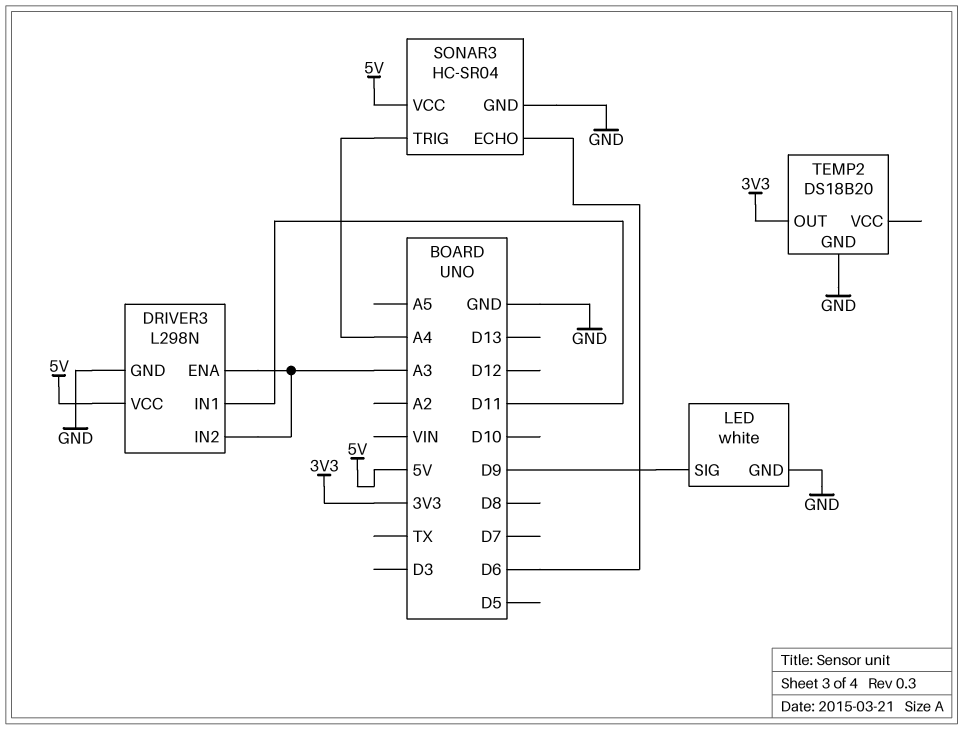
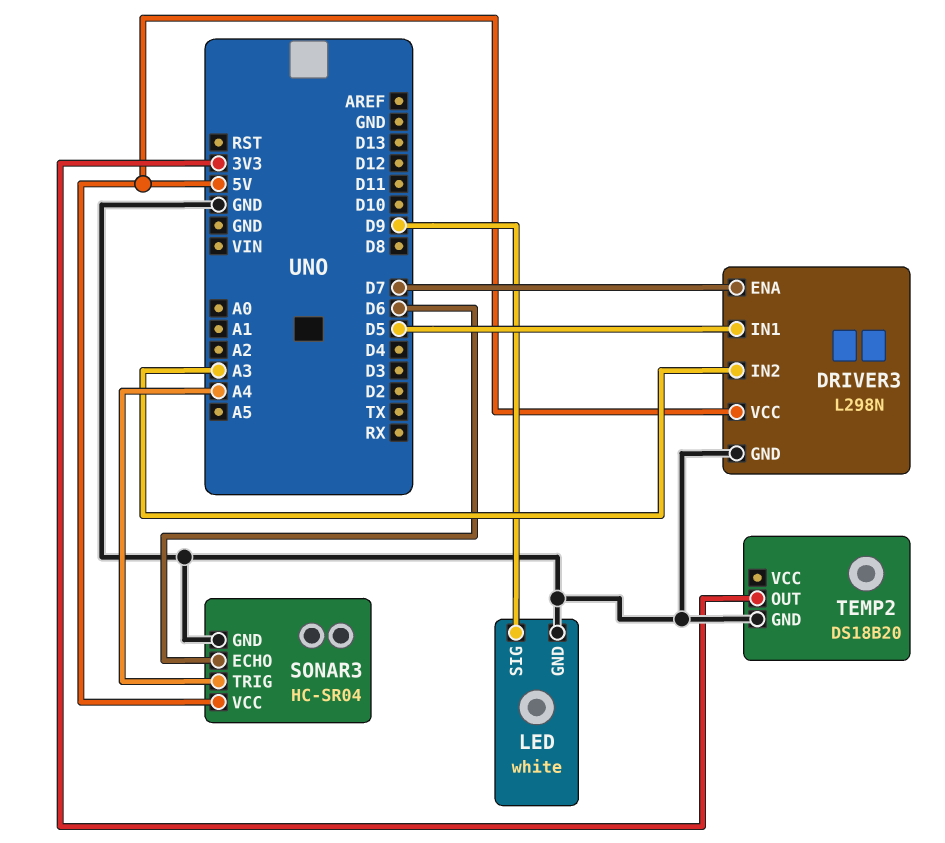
DRIVER3 pin ENA: A3 -> D7
DRIVER3 pin IN1: D11 -> D5

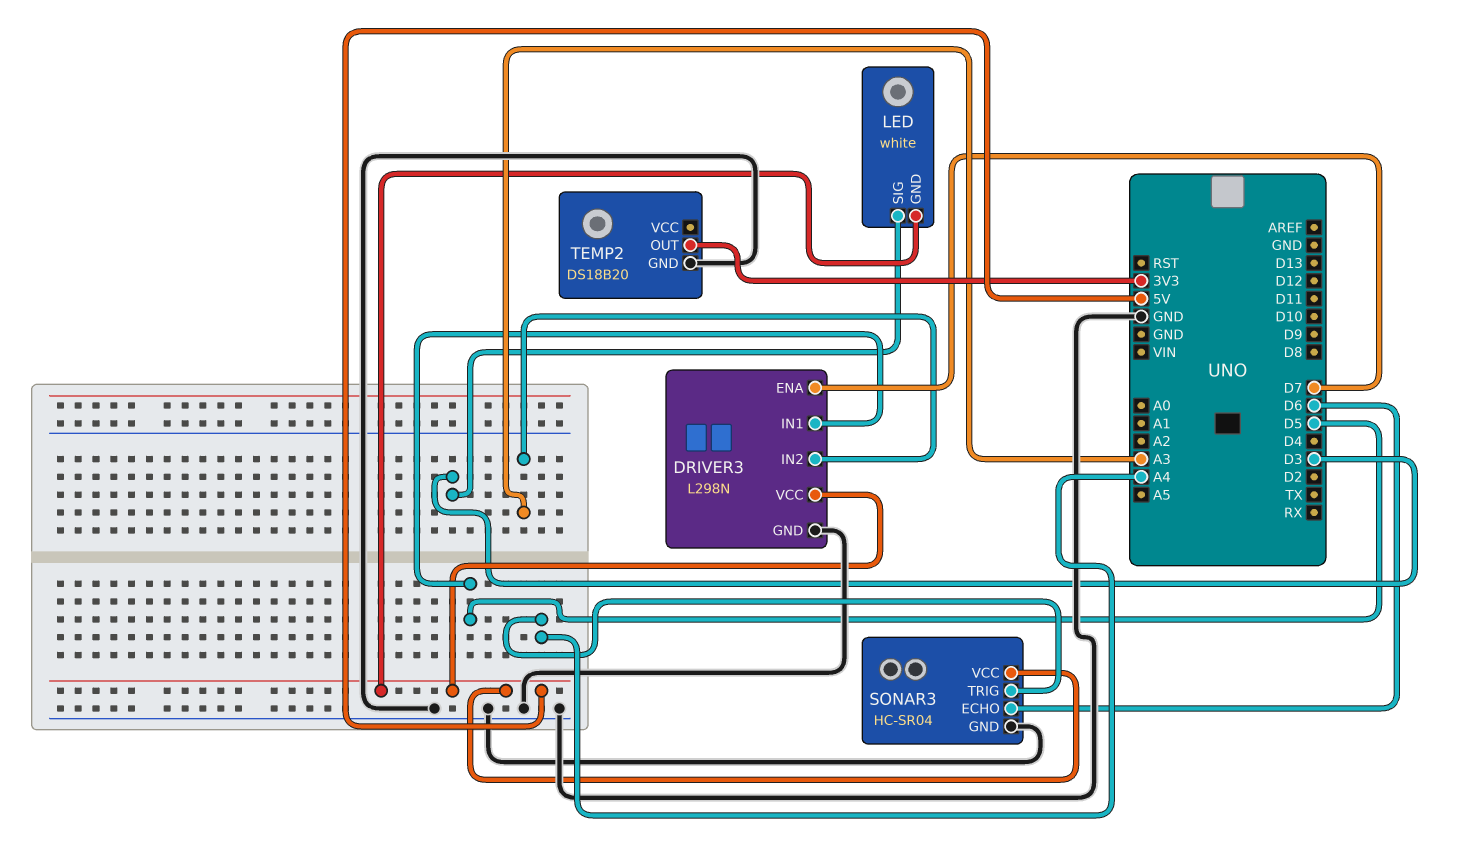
LED pin GND: GND -> 5V
LED pin SIG: D9 -> D3

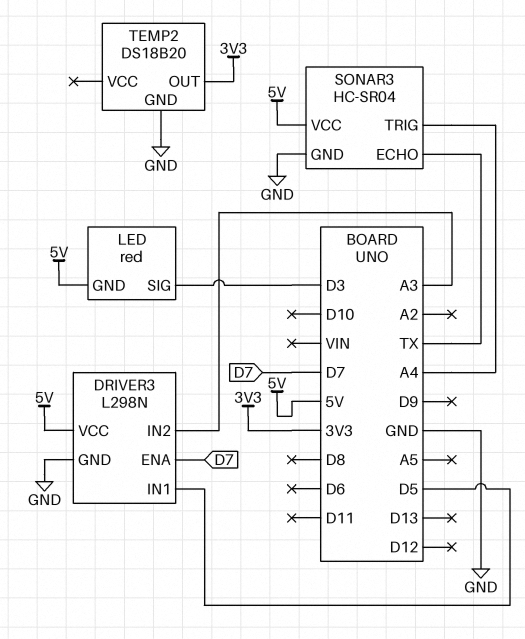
LED: white -> red
SONAR3 pin ECHO: D6 -> TX

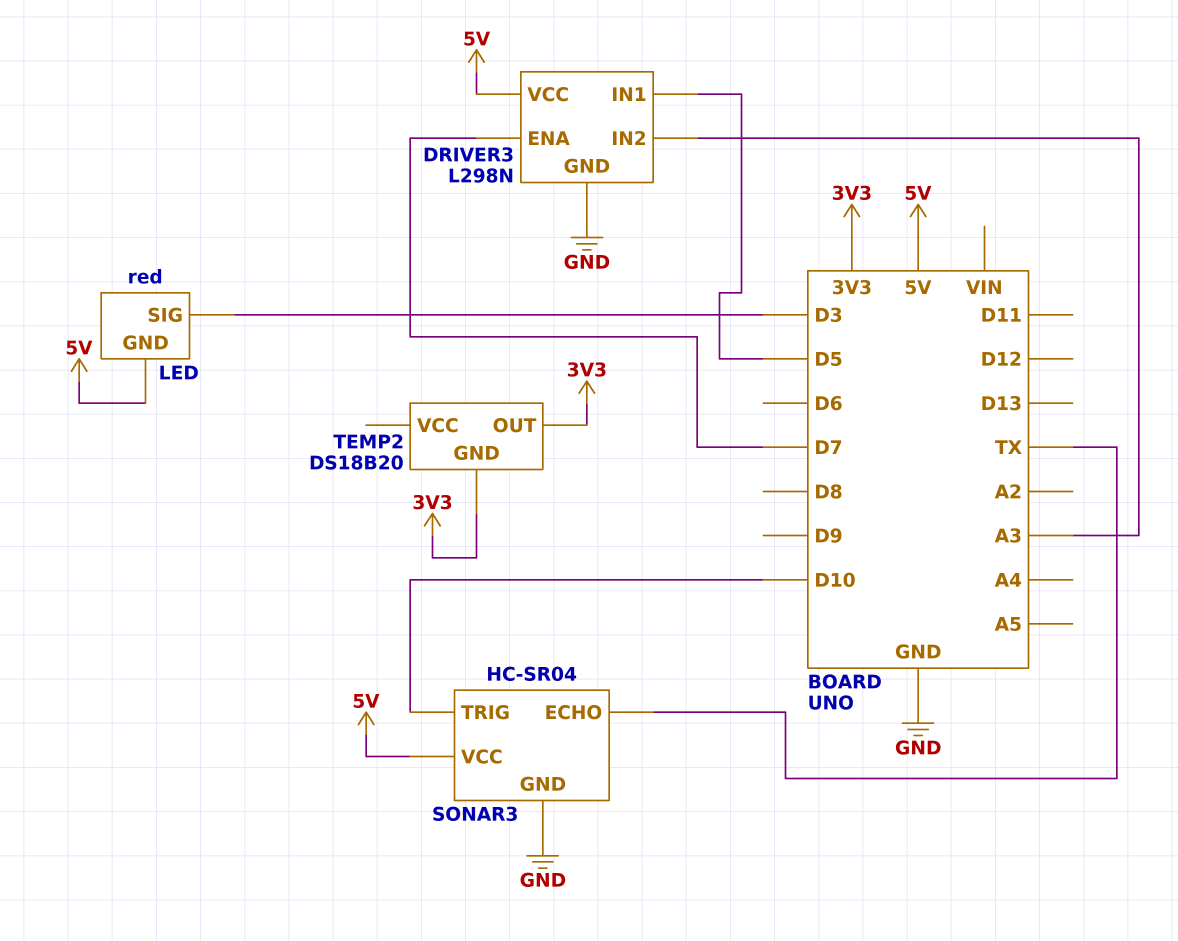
SONAR3 pin TRIG: A4 -> D10
TEMP2 pin GND: GND -> 3V3

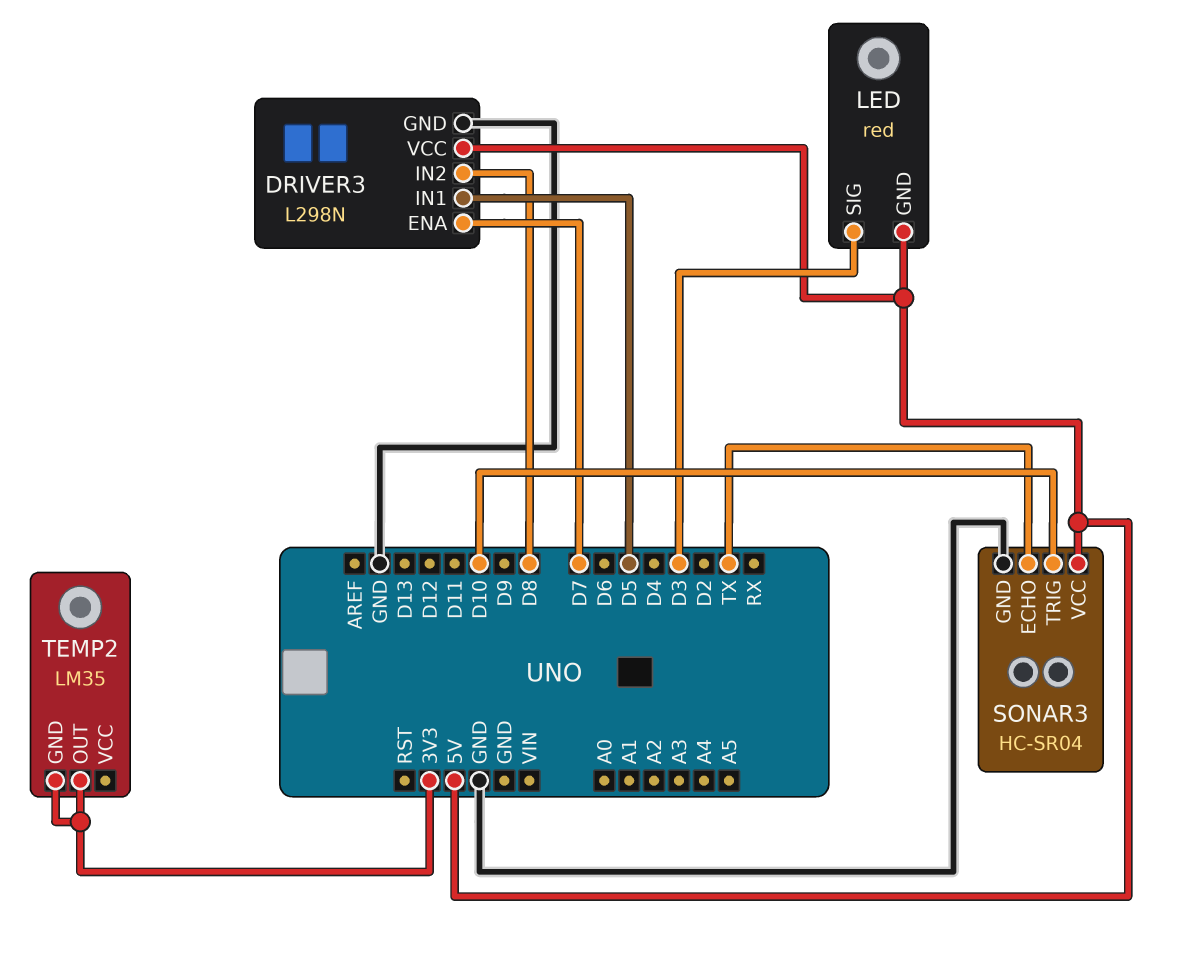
DRIVER3 pin IN2: A3 -> D8
TEMP2: DS18B20 -> LM35

